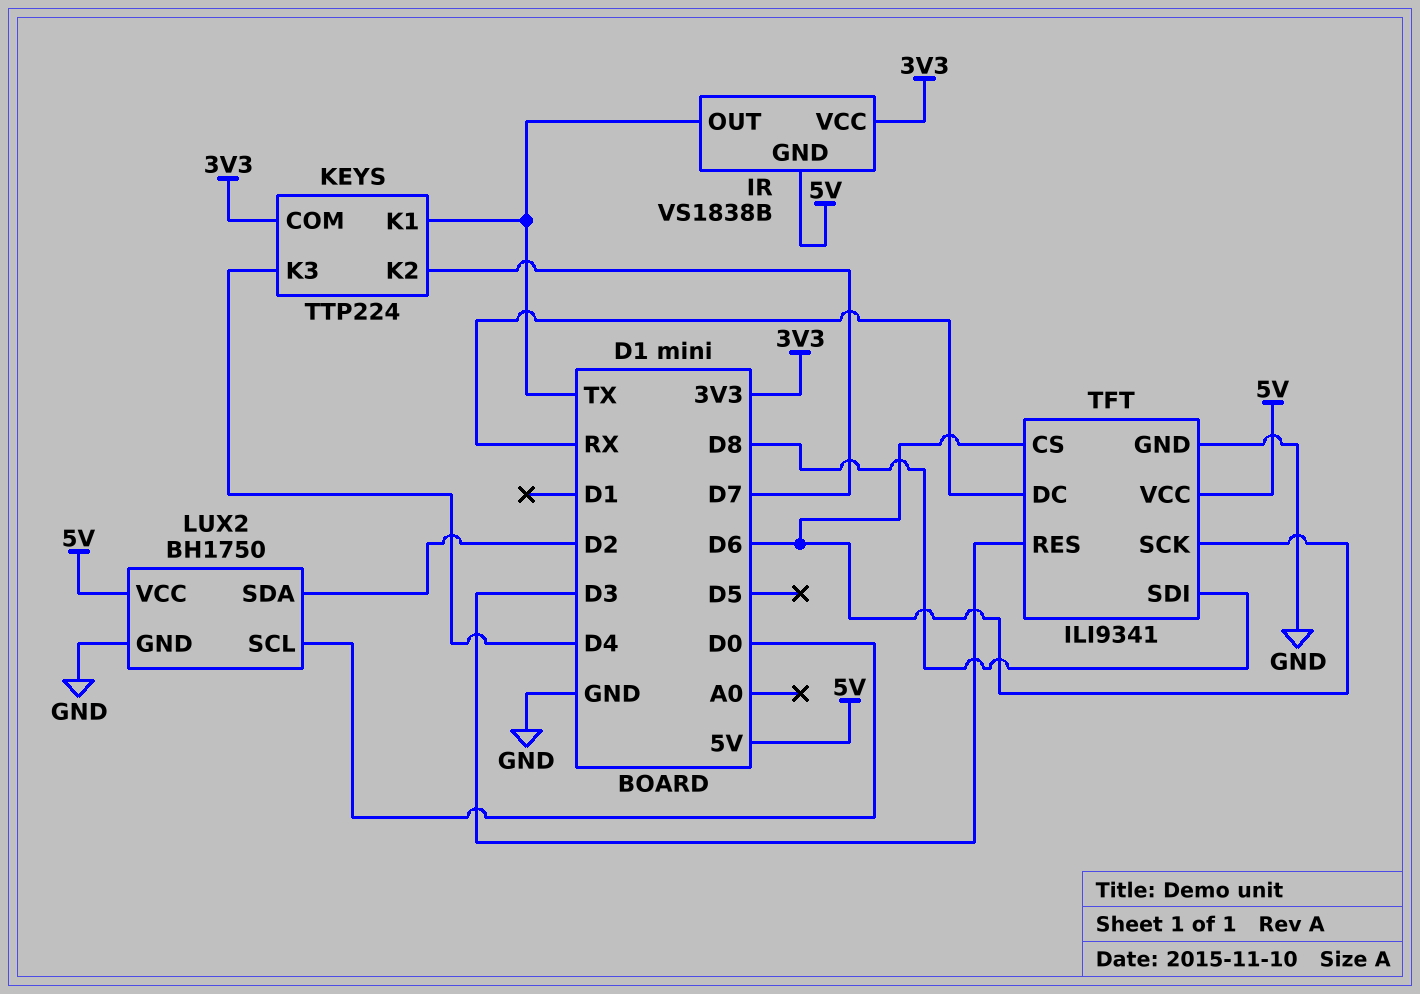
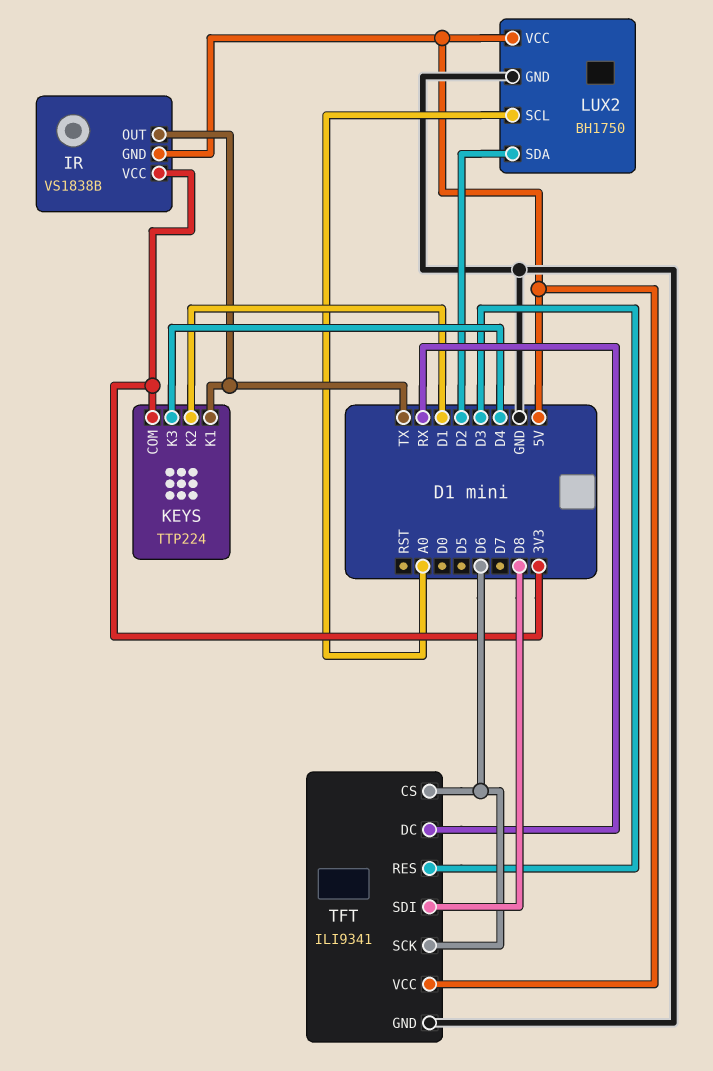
KEYS pin K2: D7 -> D1
LUX2 pin SCL: D0 -> A0

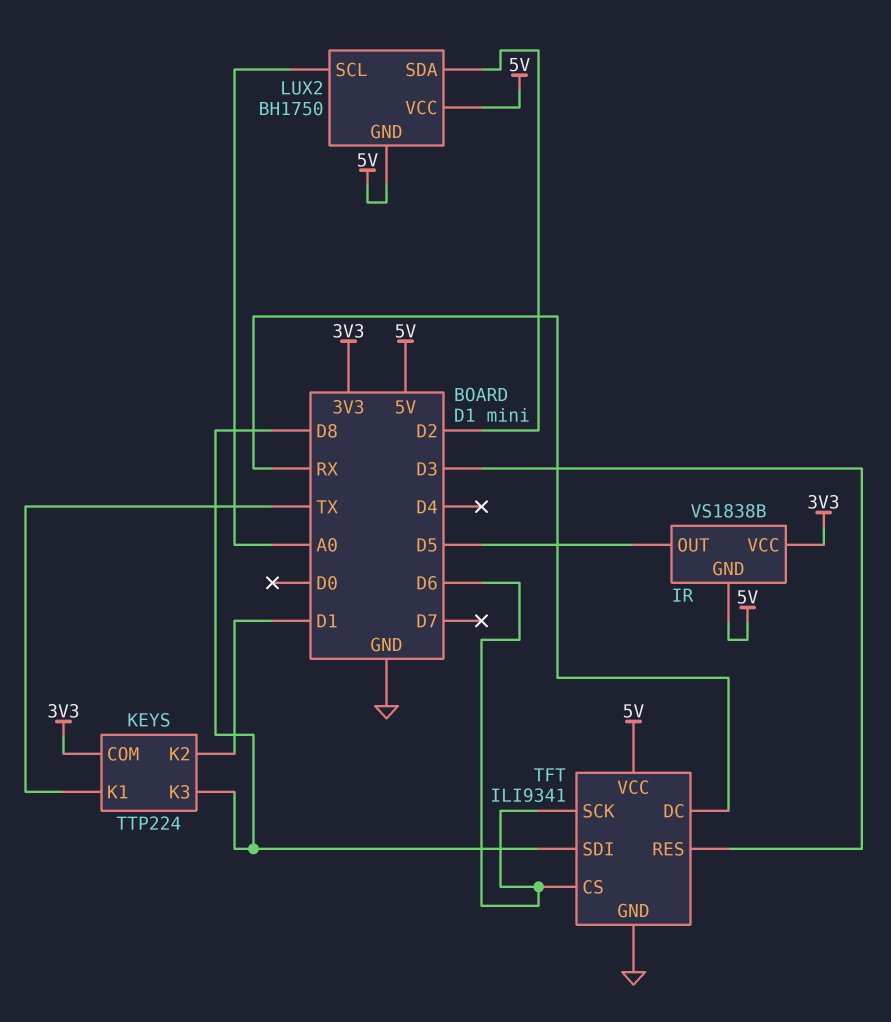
IR pin OUT: TX -> D5
KEYS pin K3: D4 -> D8
LUX2 pin GND: GND -> 5V

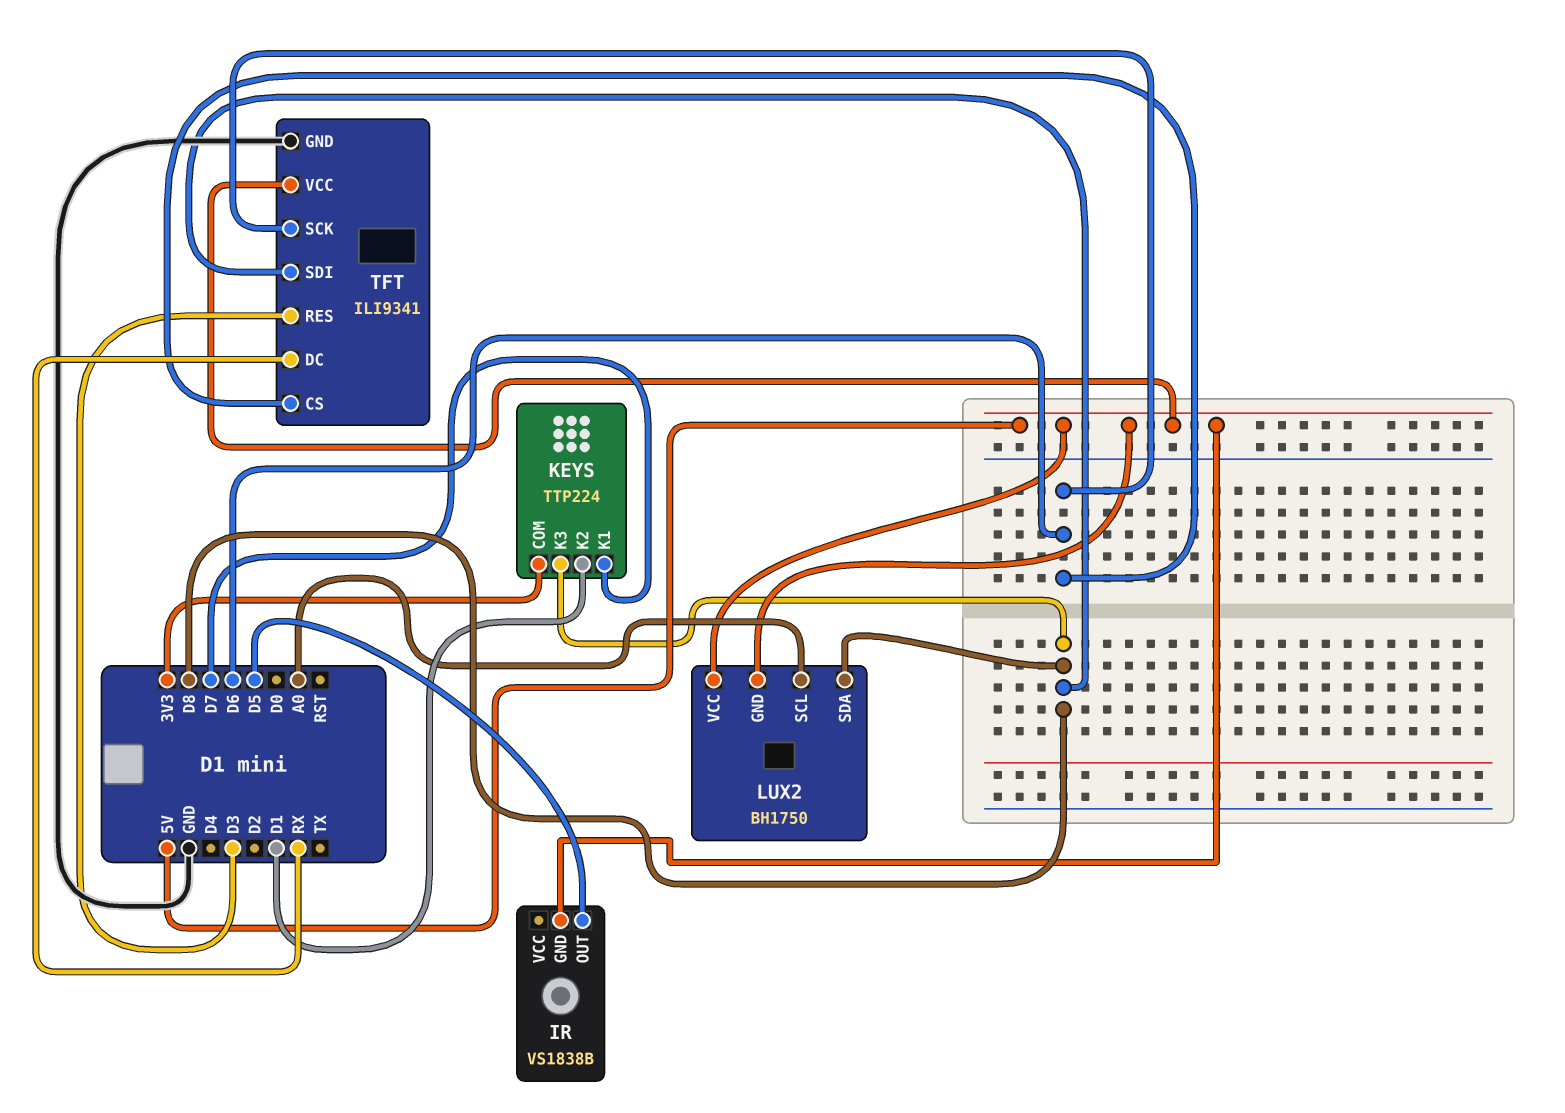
IR pin VCC: 3V3 -> none
KEYS pin K1: TX -> D7
LUX2 pin SDA: D2 -> D8

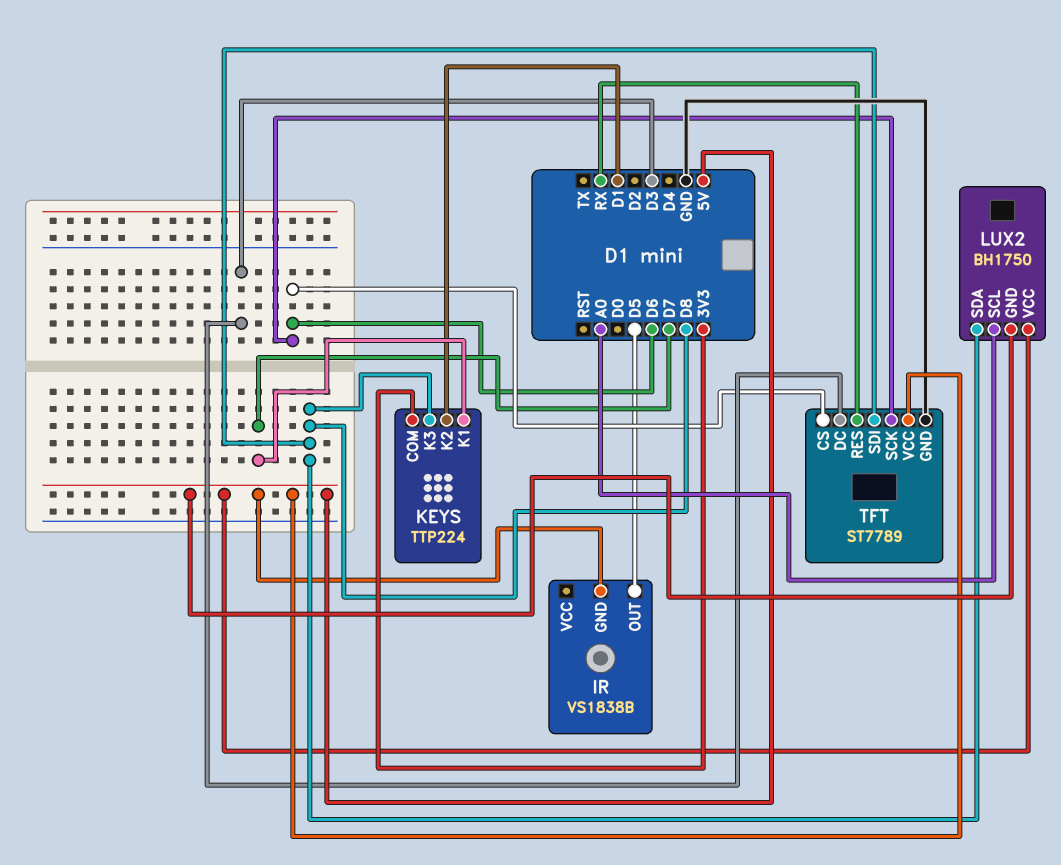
TFT: ILI9341 -> ST7789
TFT pin DC: RX -> D3
TFT pin RES: D3 -> RX

